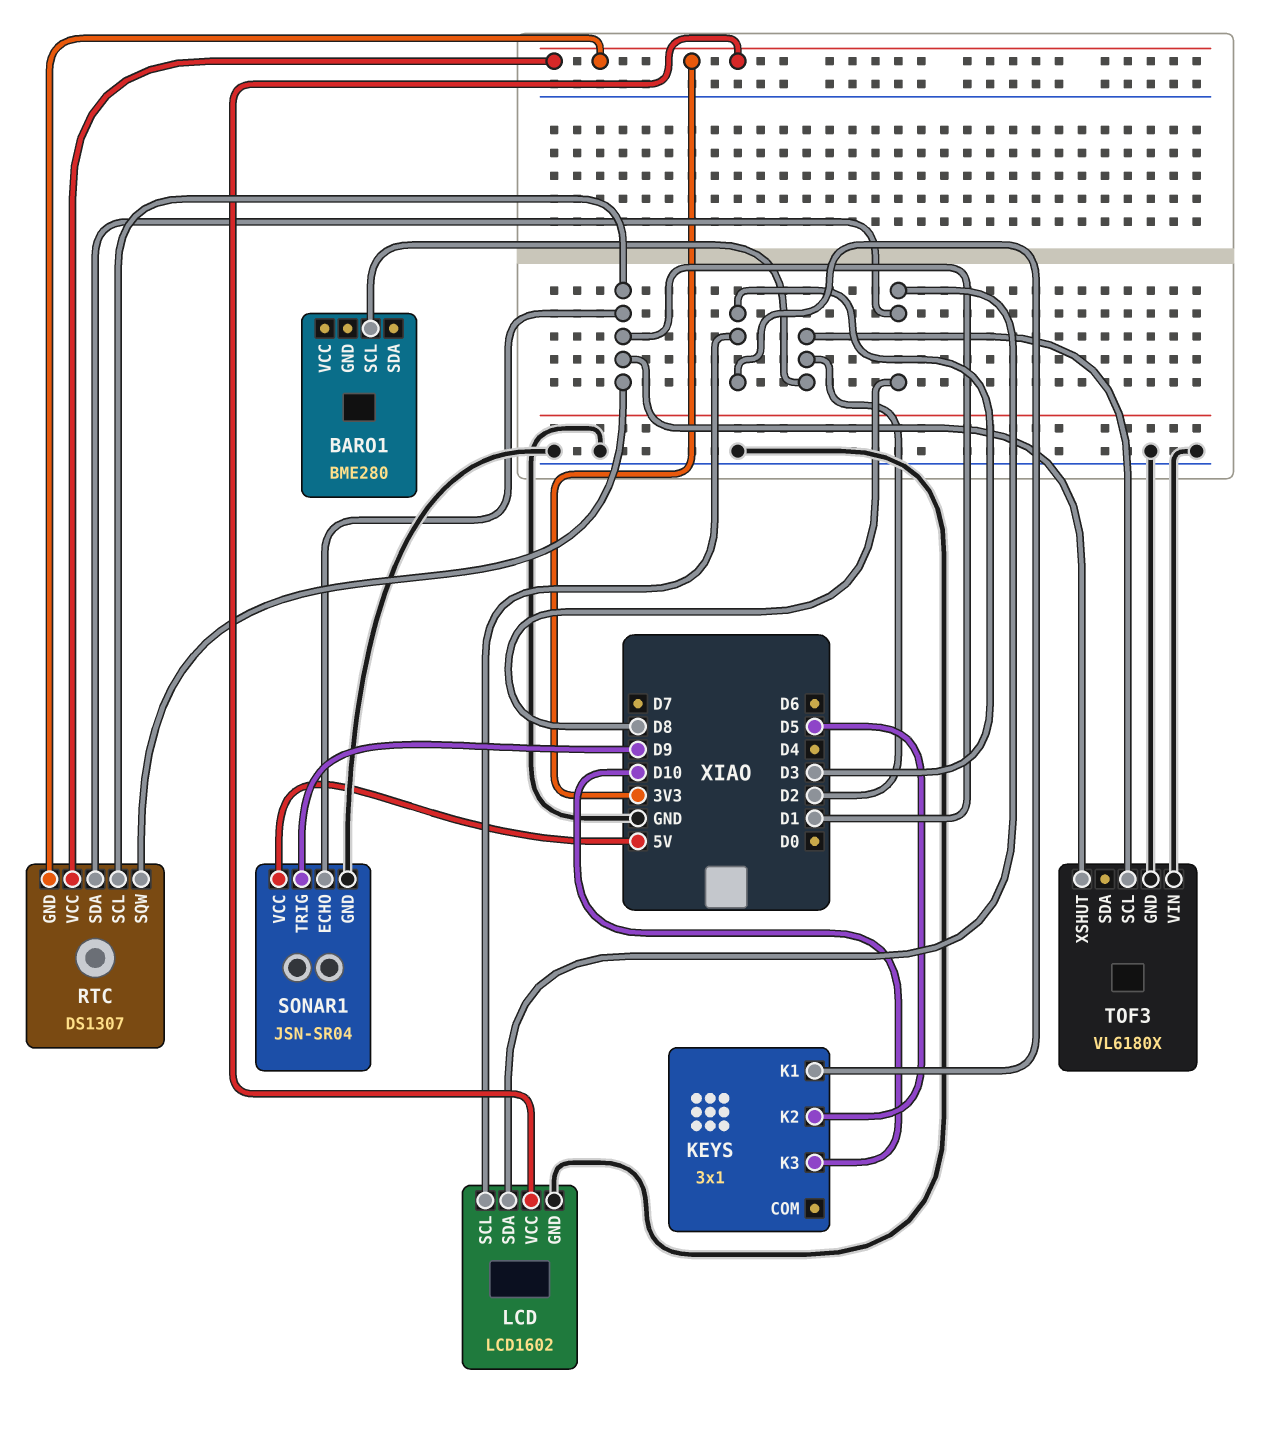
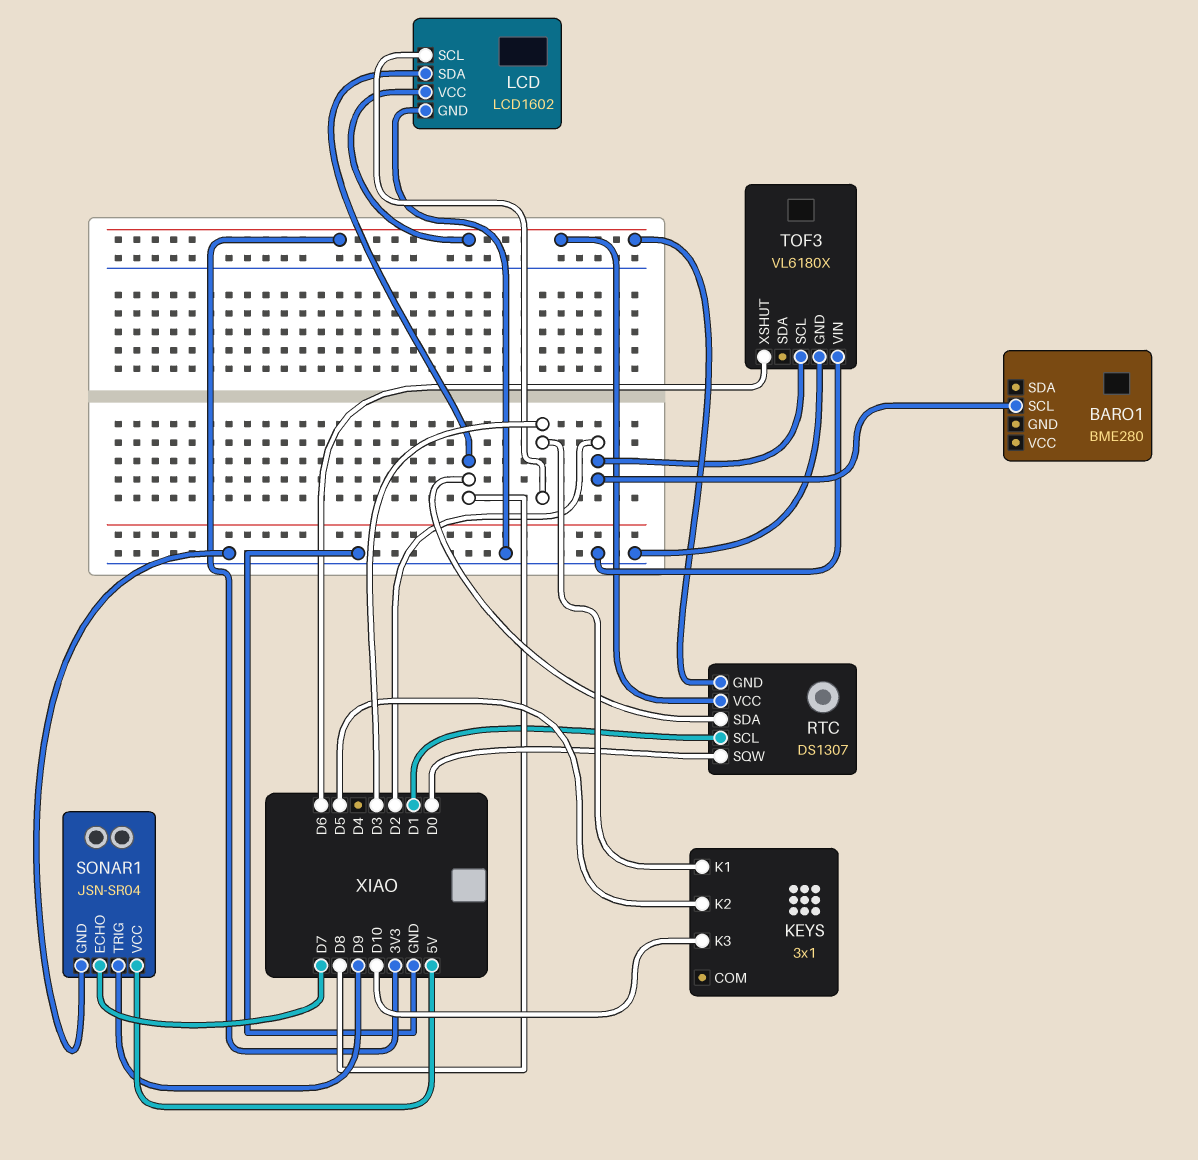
RTC pin SQW: D1 -> D0
SONAR1 pin ECHO: D1 -> D7
TOF3 pin XSHUT: D1 -> D6

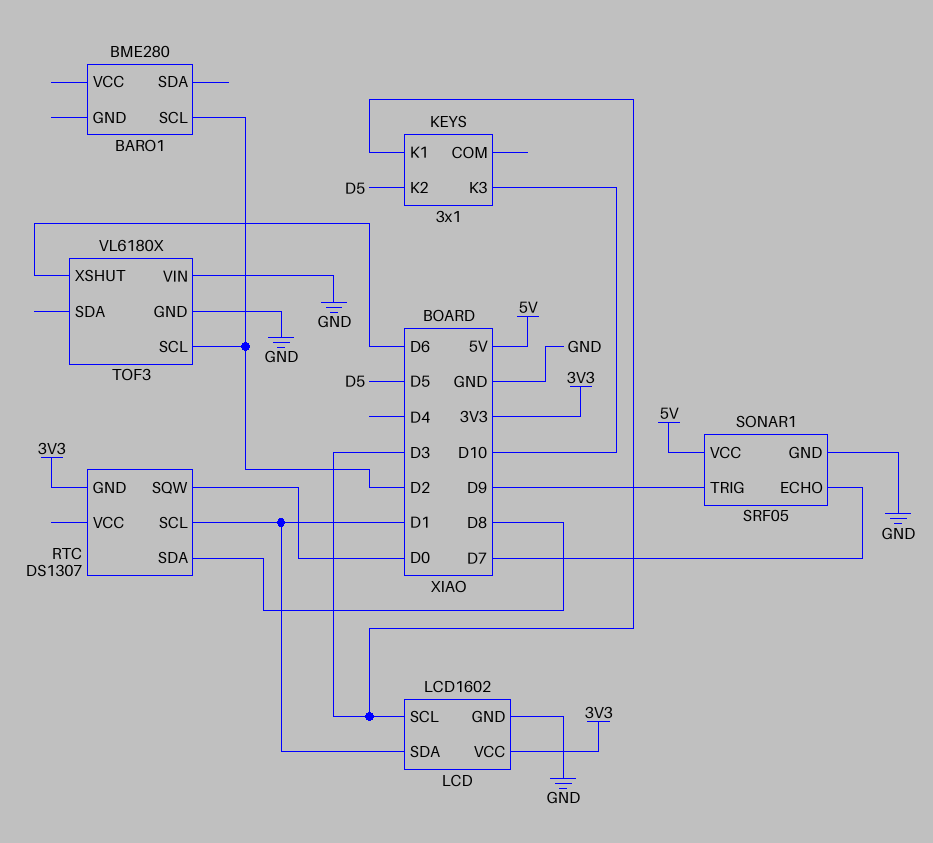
LCD pin SDA: D8 -> D1
RTC pin VCC: 3V3 -> none
SONAR1: JSN-SR04 -> SRF05

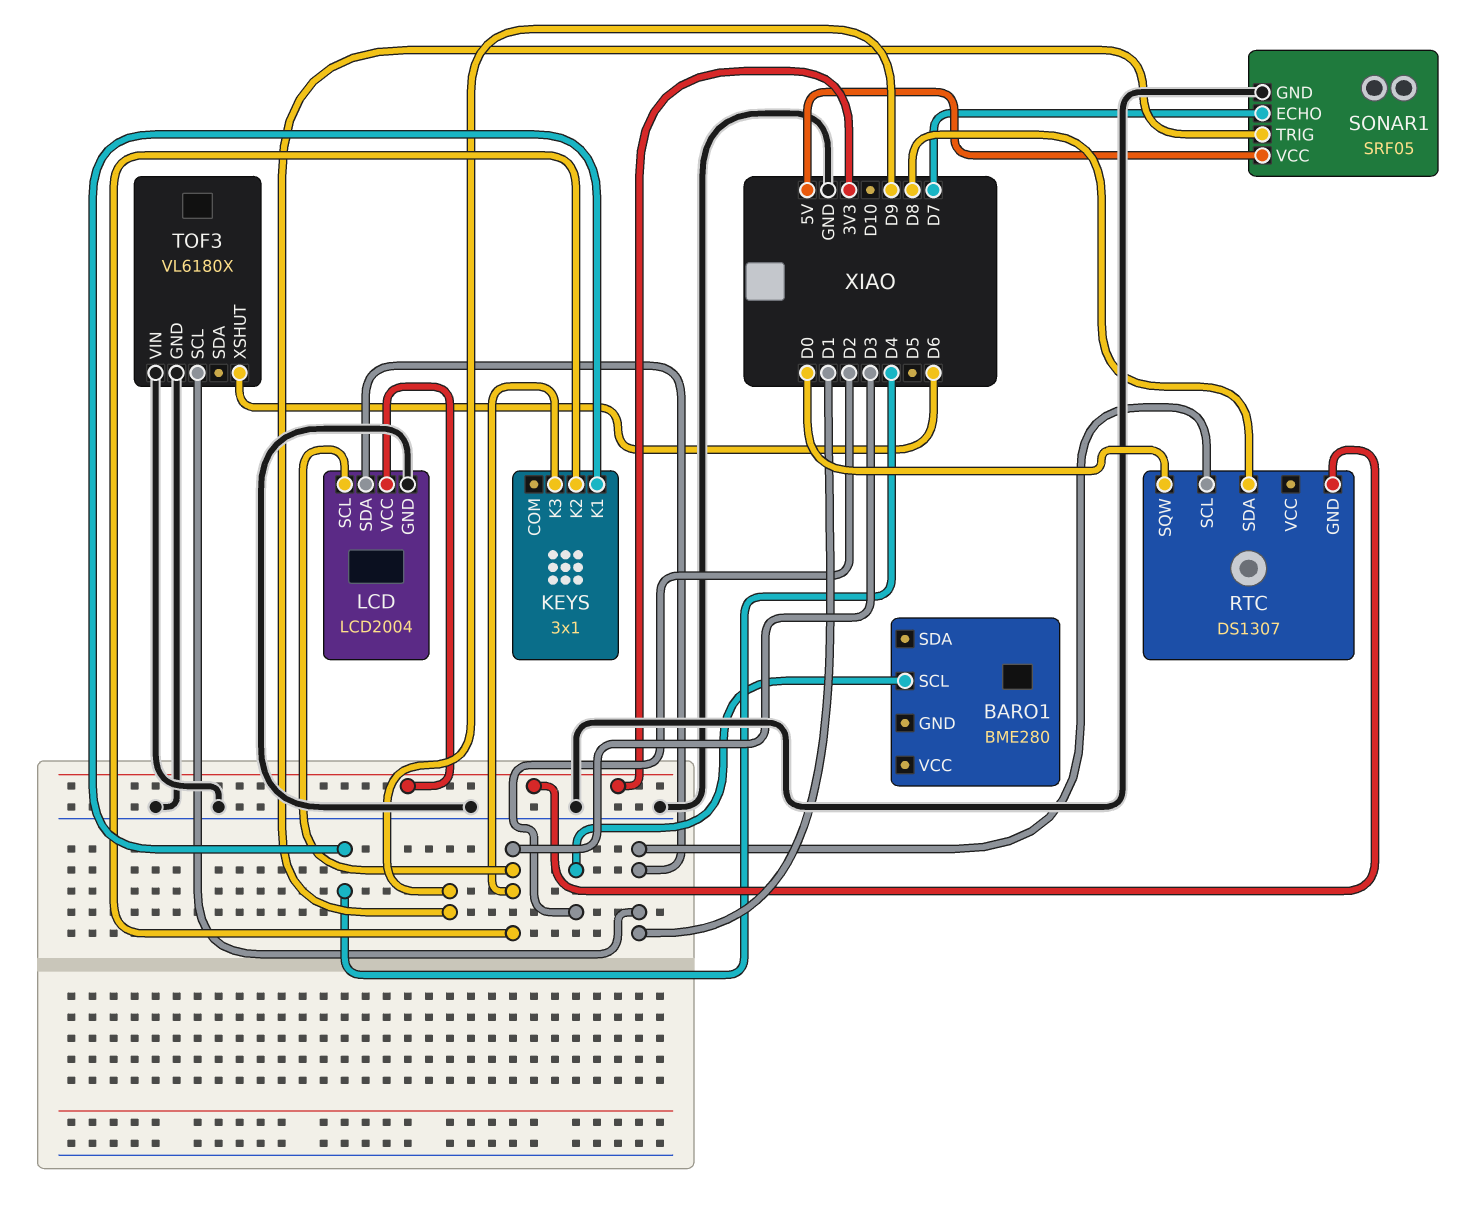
KEYS pin K1: D3 -> D4
KEYS pin K2: D5 -> D3
KEYS pin K3: D10 -> D3
LCD: LCD1602 -> LCD2004
TOF3 pin SCL: D2 -> D1

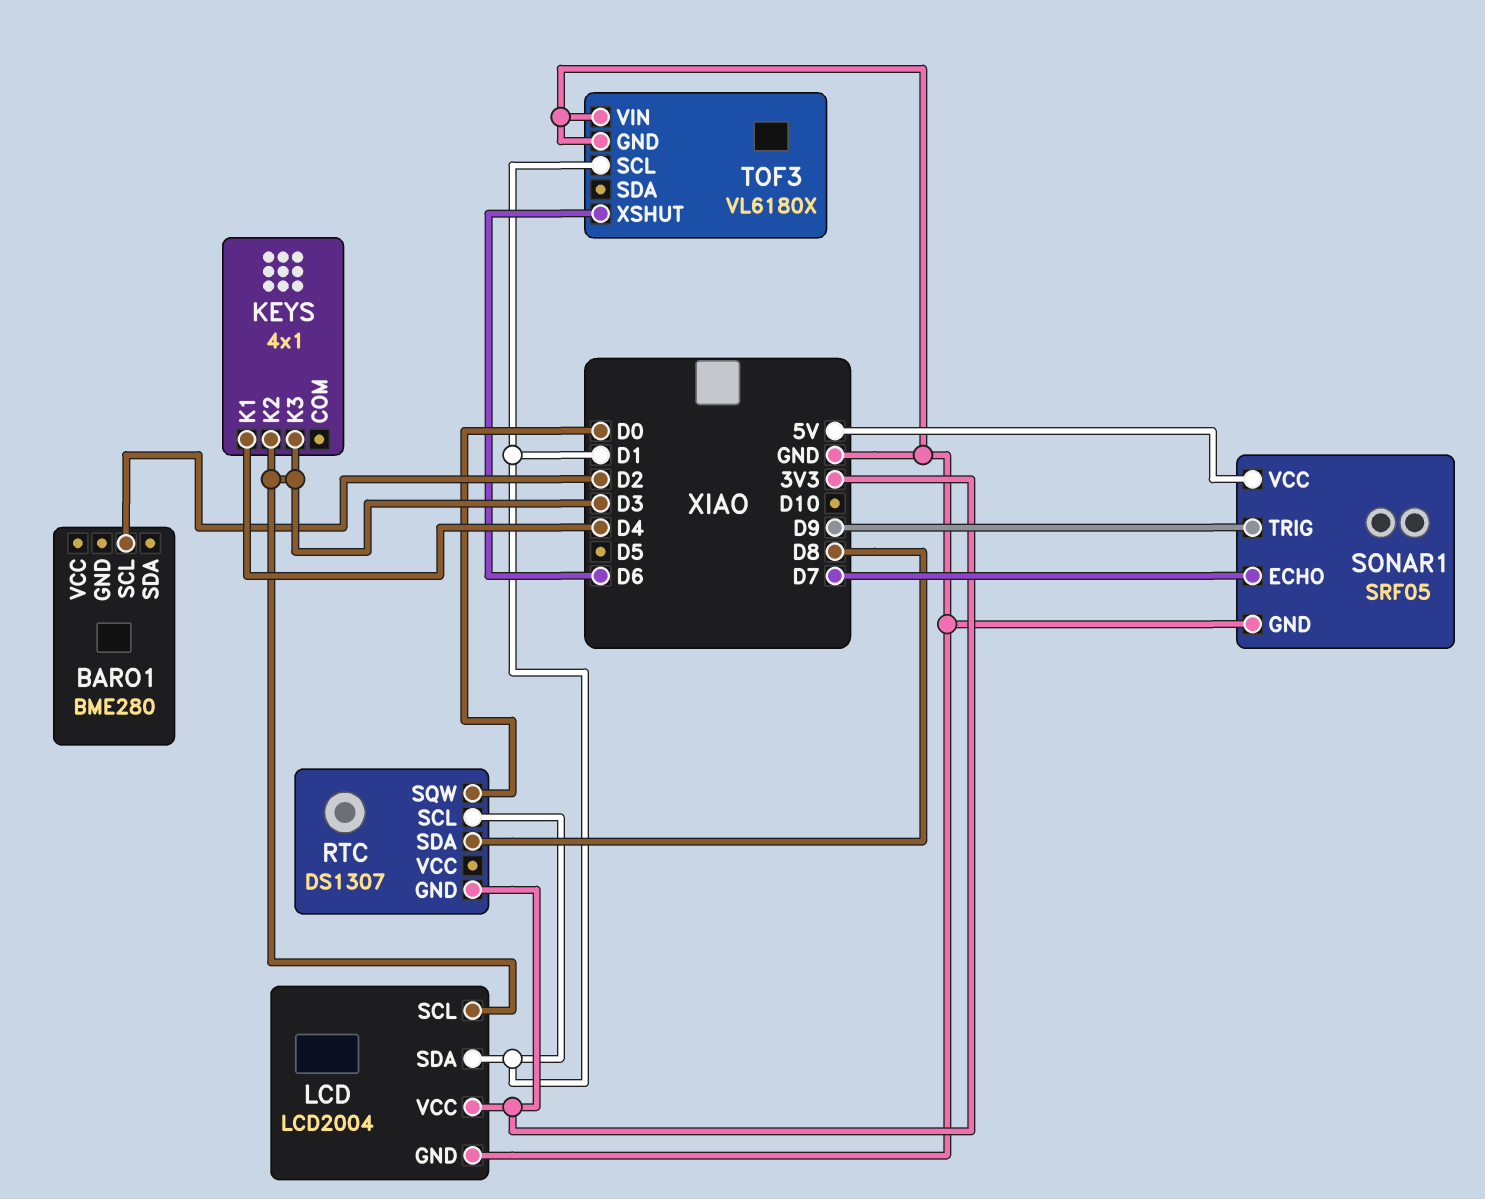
KEYS: 3x1 -> 4x1

